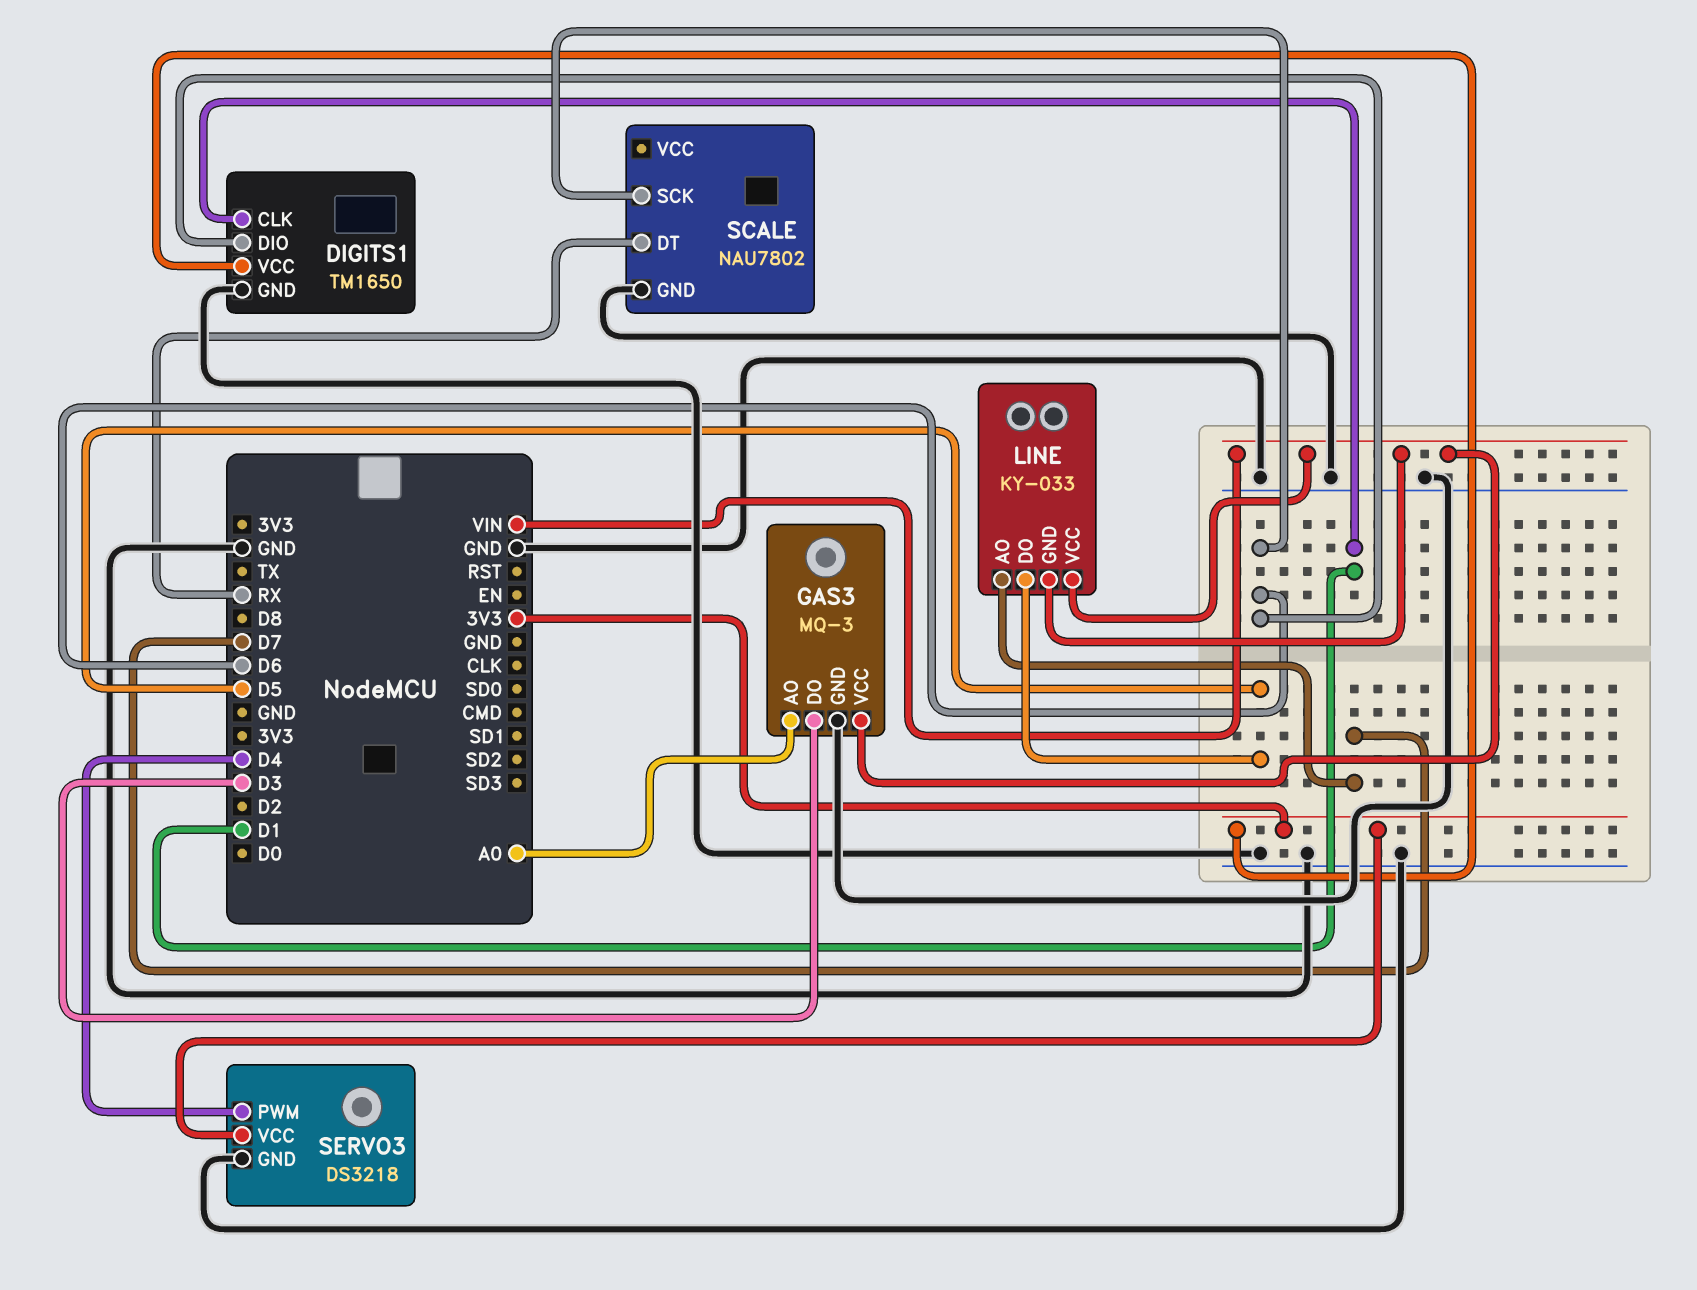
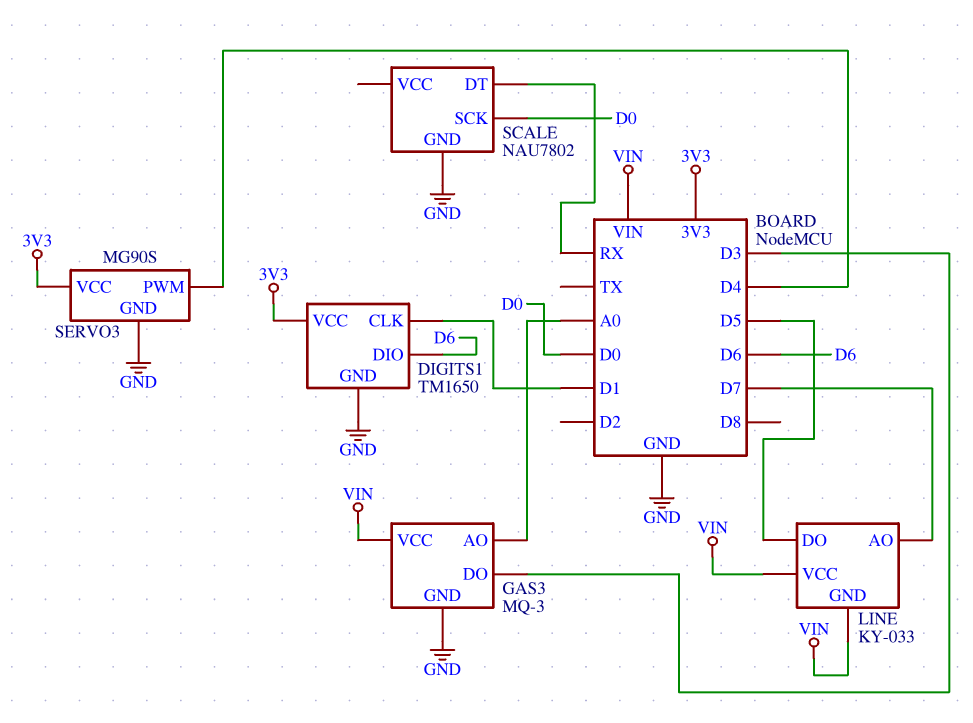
SCALE pin SCK: D6 -> D0
SERVO3: DS3218 -> MG90S

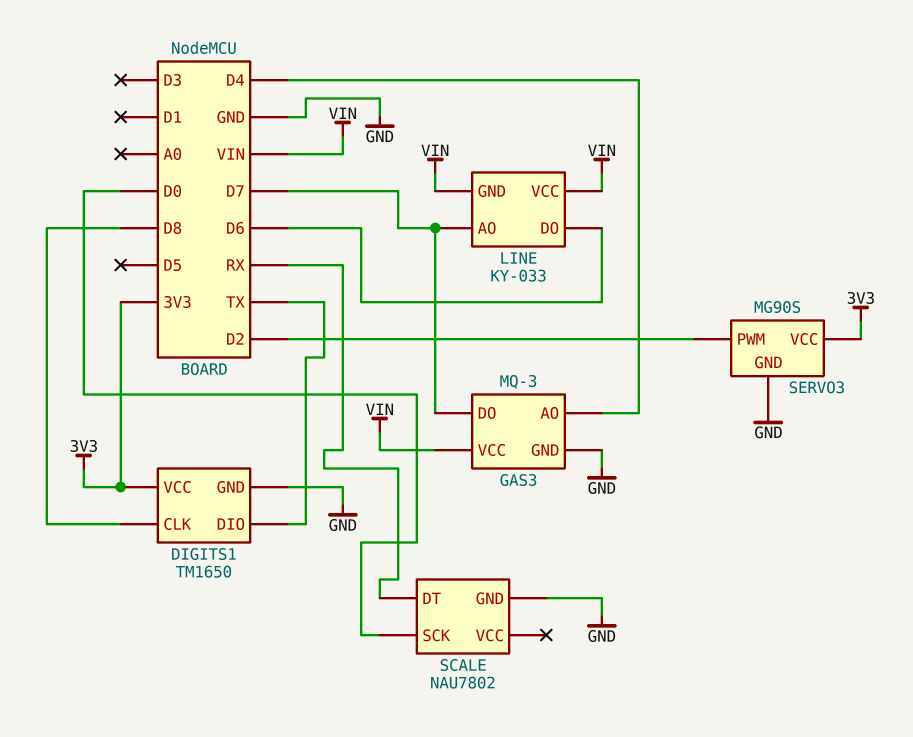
DIGITS1 pin CLK: D1 -> D8
DIGITS1 pin DIO: D6 -> TX
GAS3 pin AO: A0 -> D4
GAS3 pin DO: D3 -> D7
LINE pin DO: D5 -> D6
SERVO3 pin PWM: D4 -> D2

